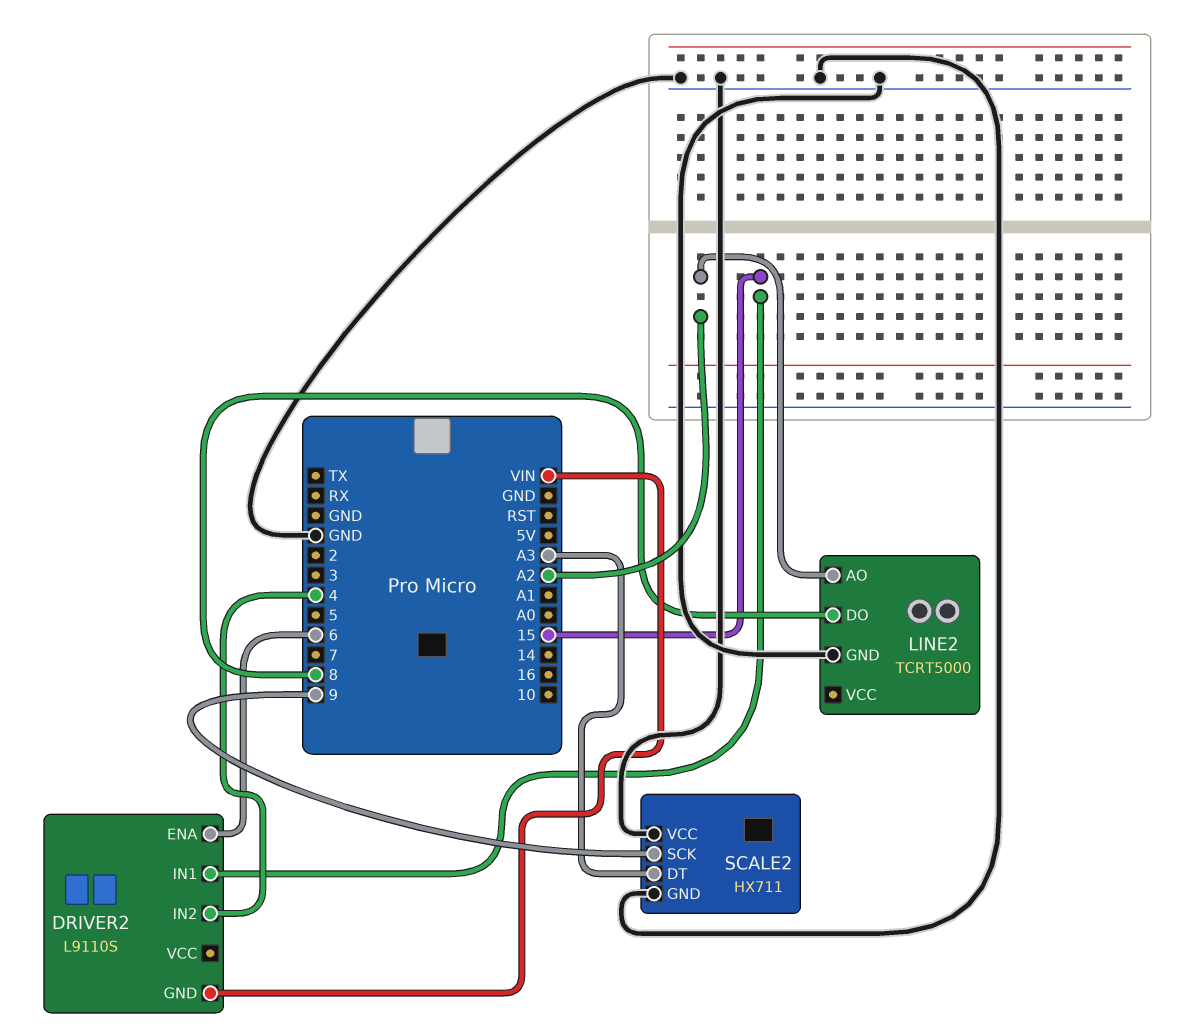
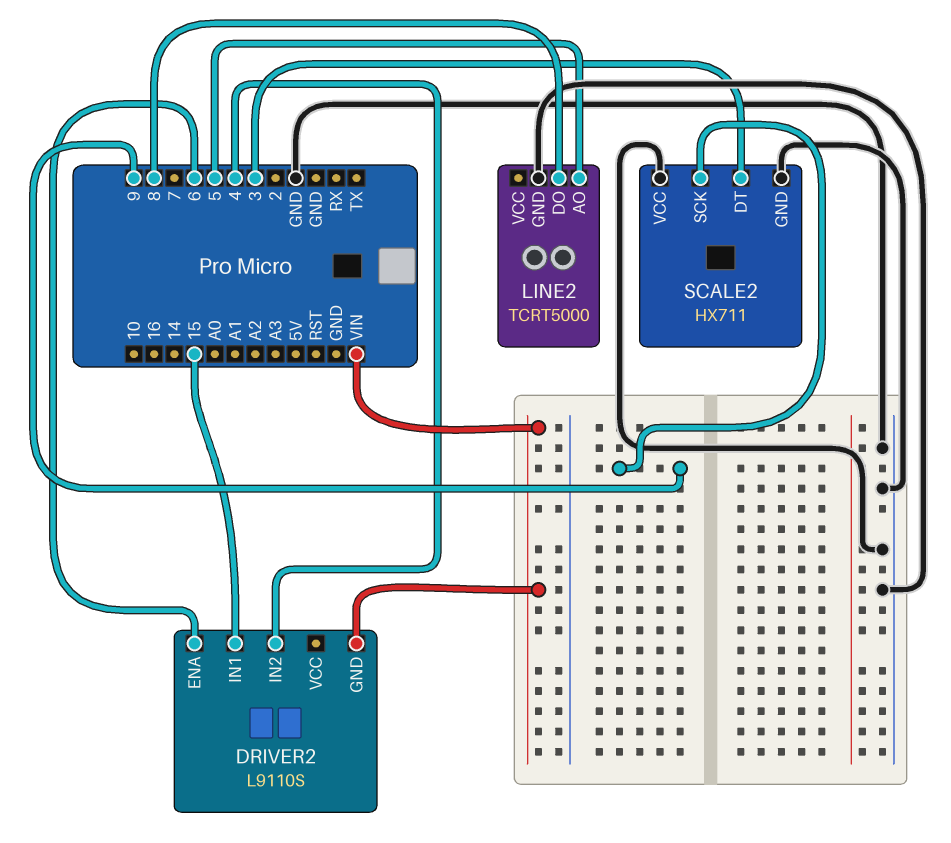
LINE2 pin AO: A2 -> 5
SCALE2 pin DT: A3 -> 3

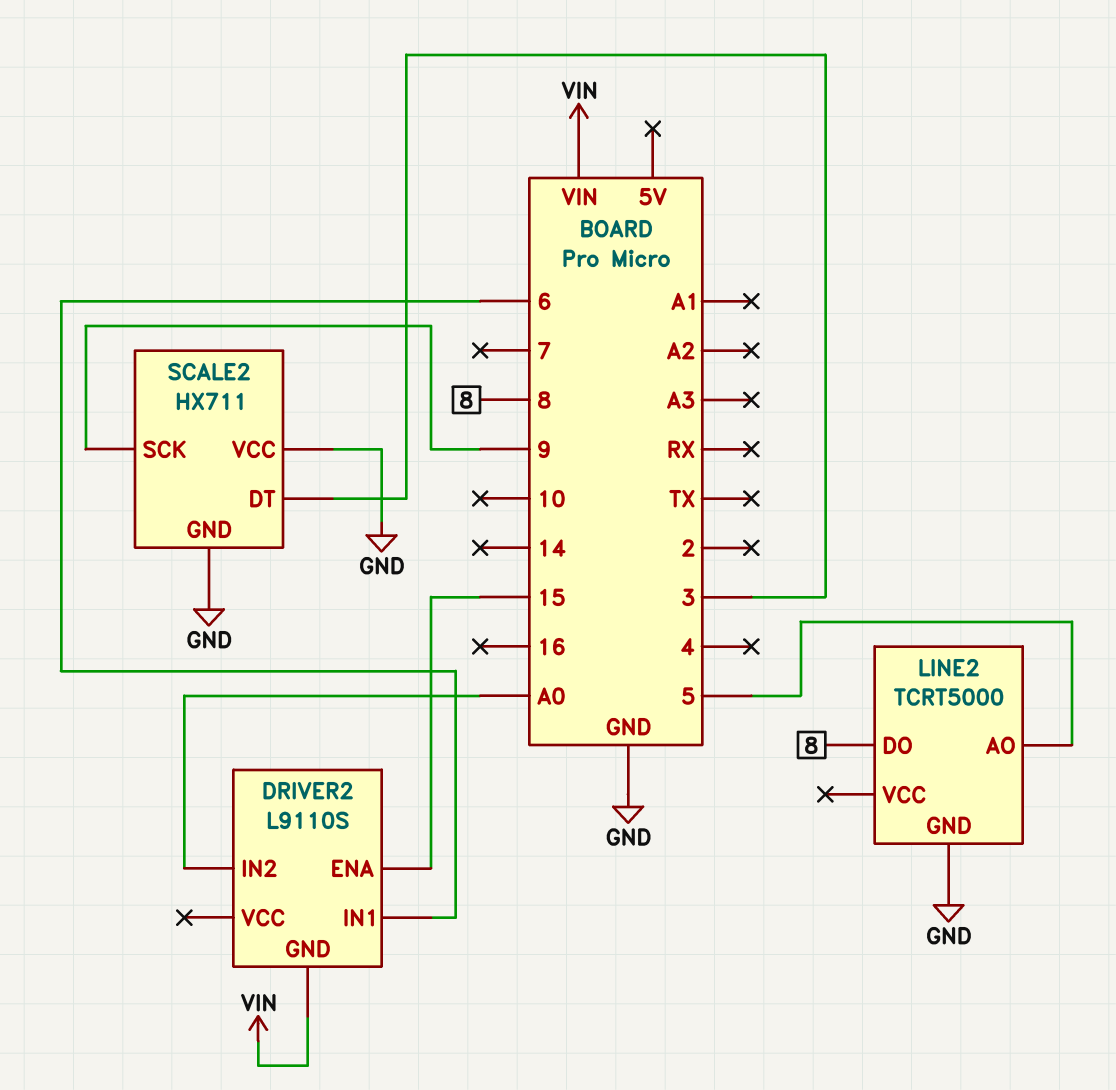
DRIVER2 pin ENA: 6 -> 15
DRIVER2 pin IN1: 15 -> 6
DRIVER2 pin IN2: 4 -> A0

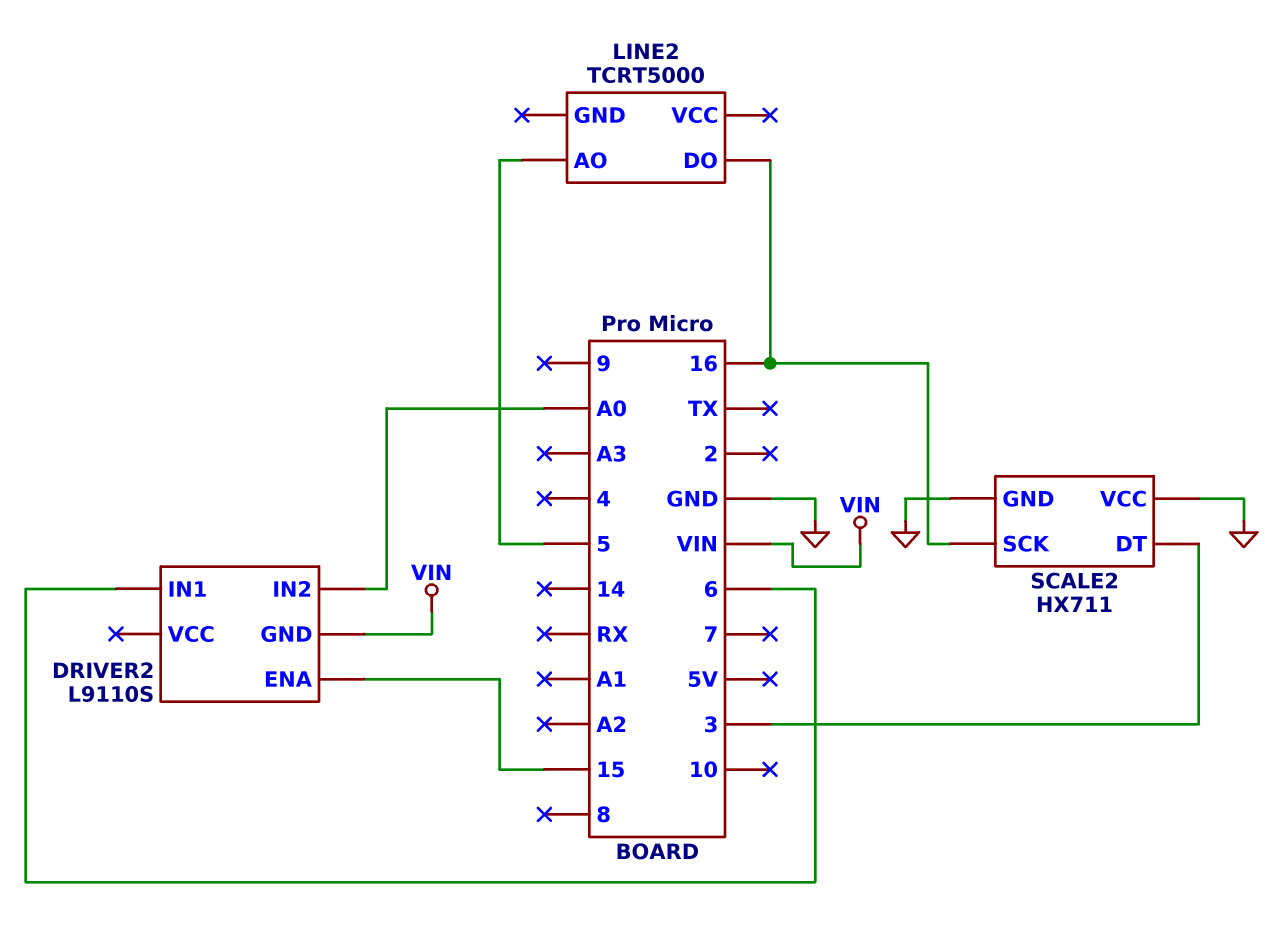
LINE2 pin DO: 8 -> 16
LINE2 pin GND: GND -> none
SCALE2 pin SCK: 9 -> 16

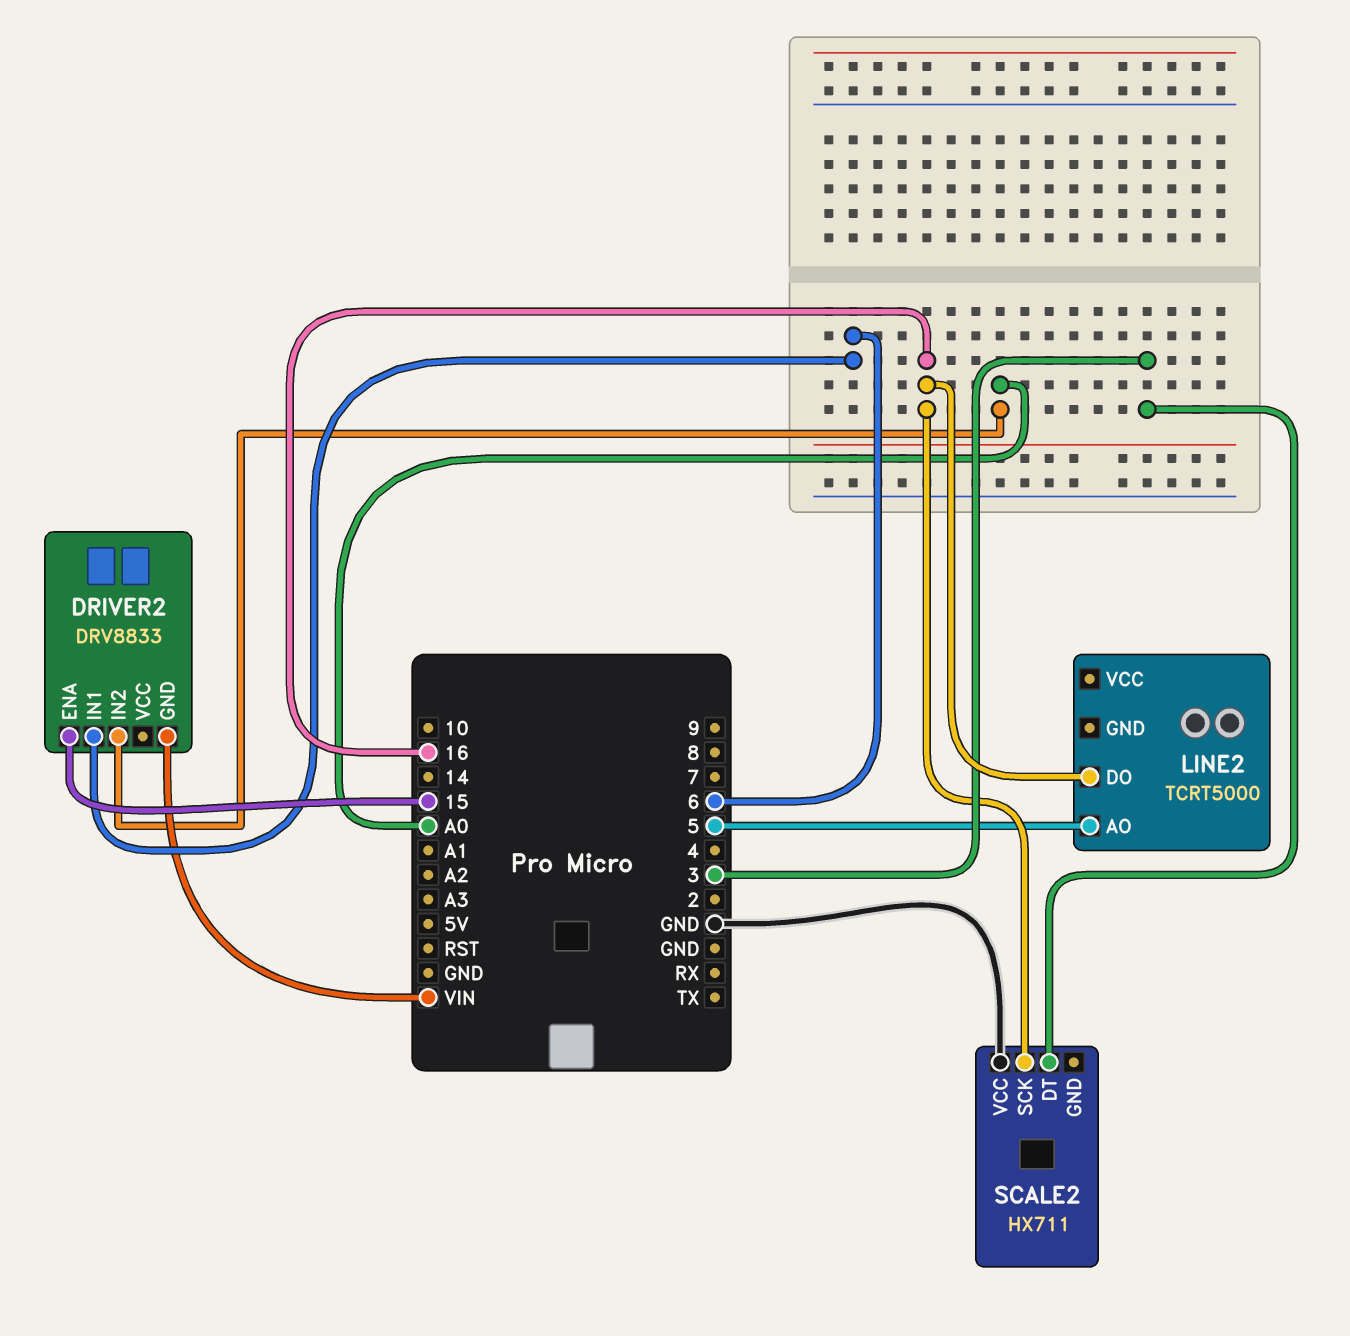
DRIVER2: L9110S -> DRV8833
SCALE2 pin GND: GND -> none

